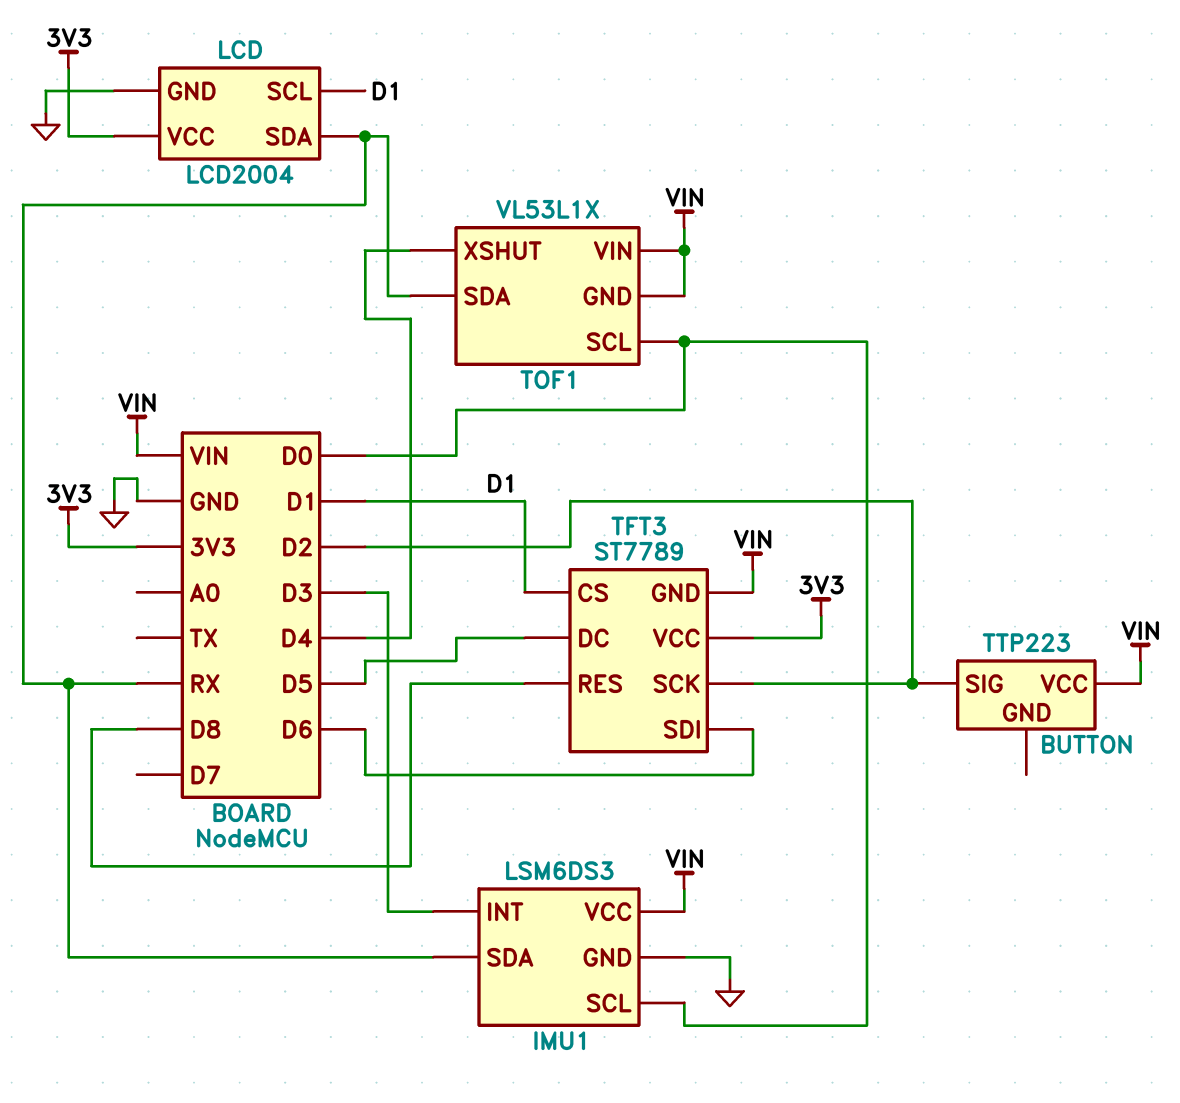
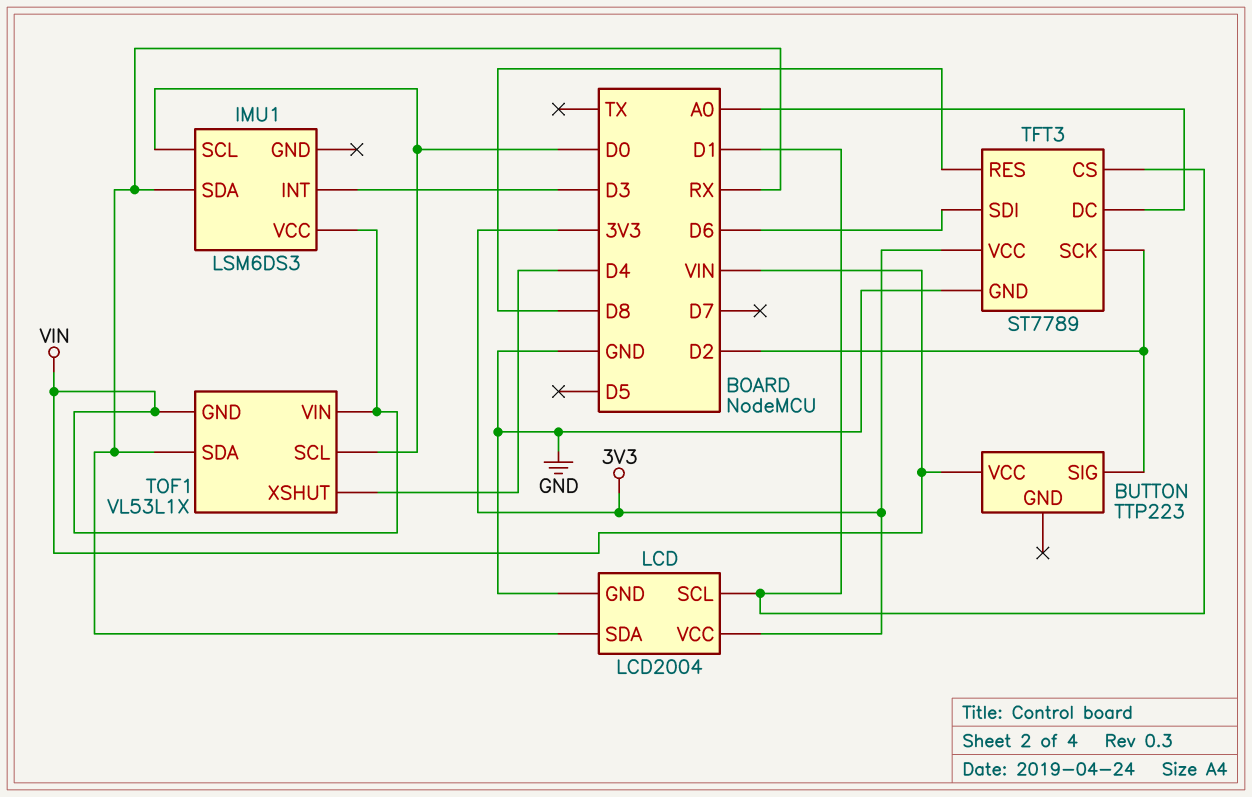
IMU1 pin GND: GND -> none
TFT3 pin DC: D5 -> A0
TFT3 pin GND: VIN -> GND

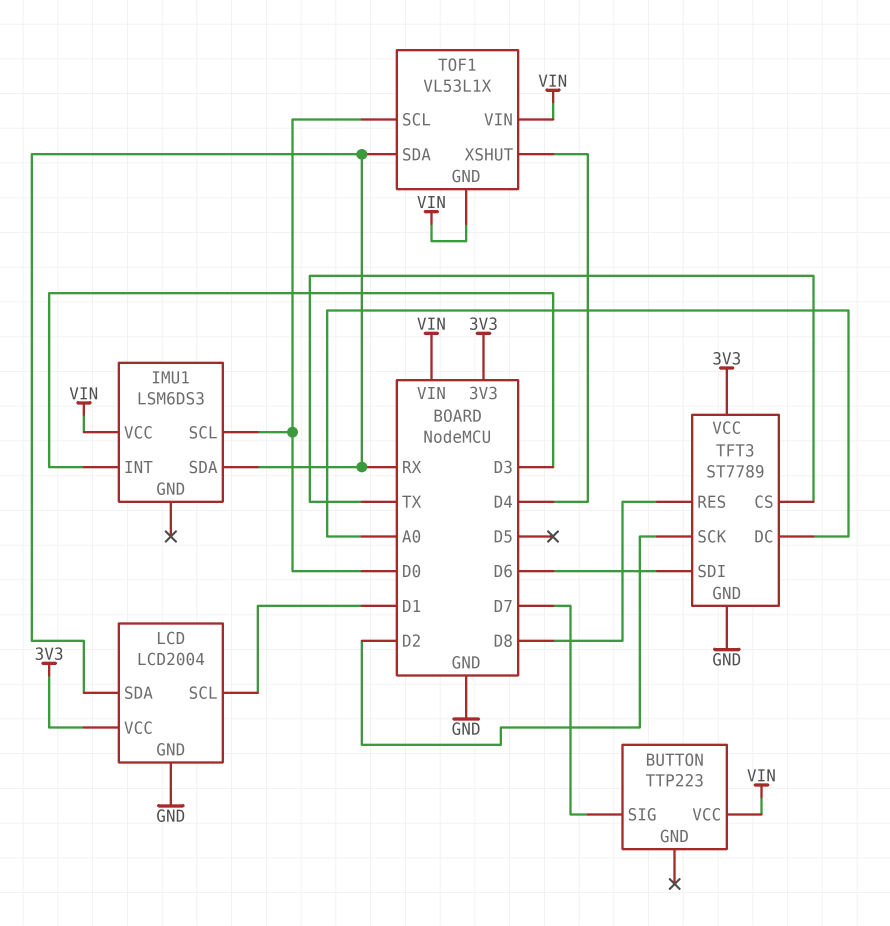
BUTTON pin SIG: D2 -> D7
TFT3 pin CS: D1 -> TX

